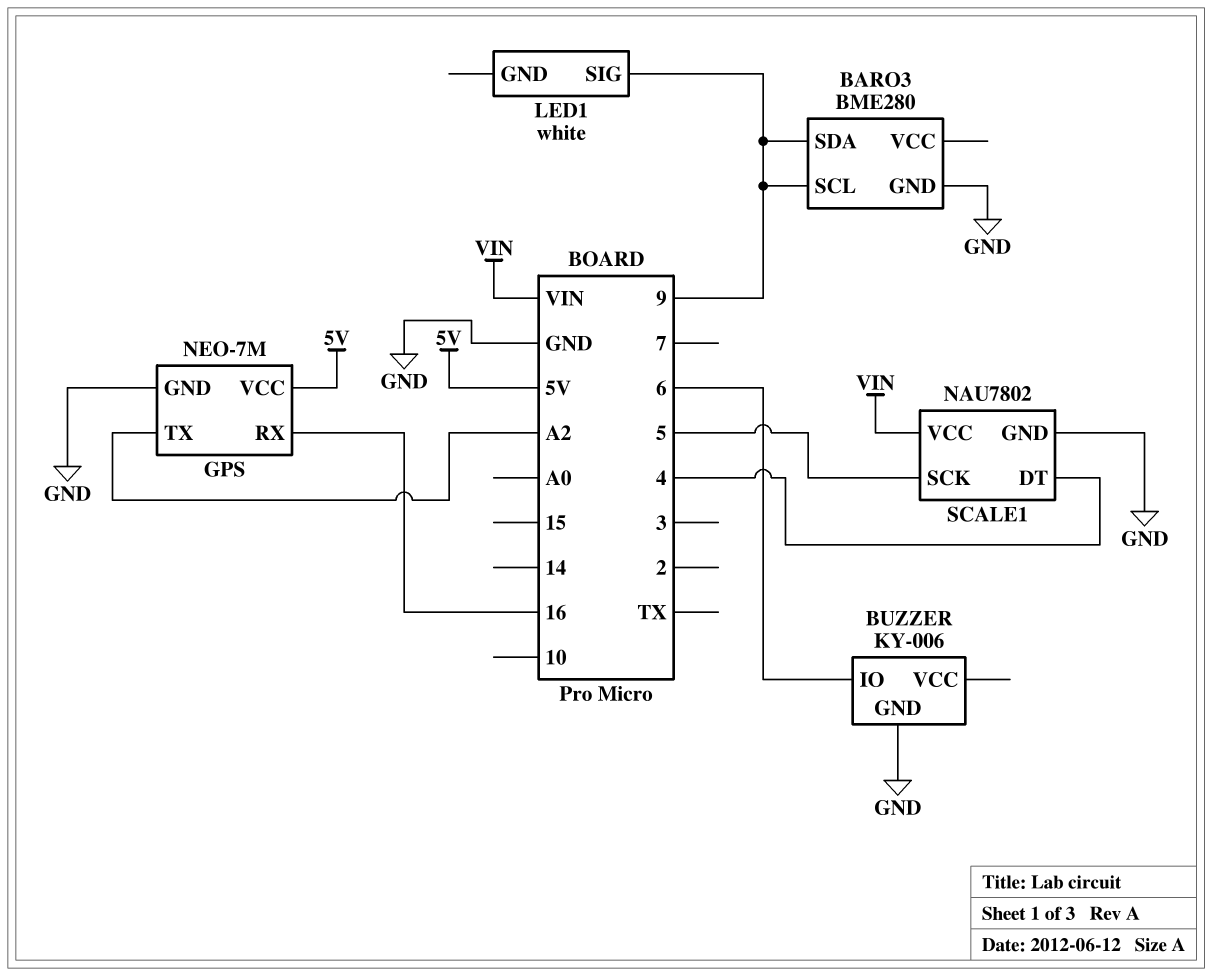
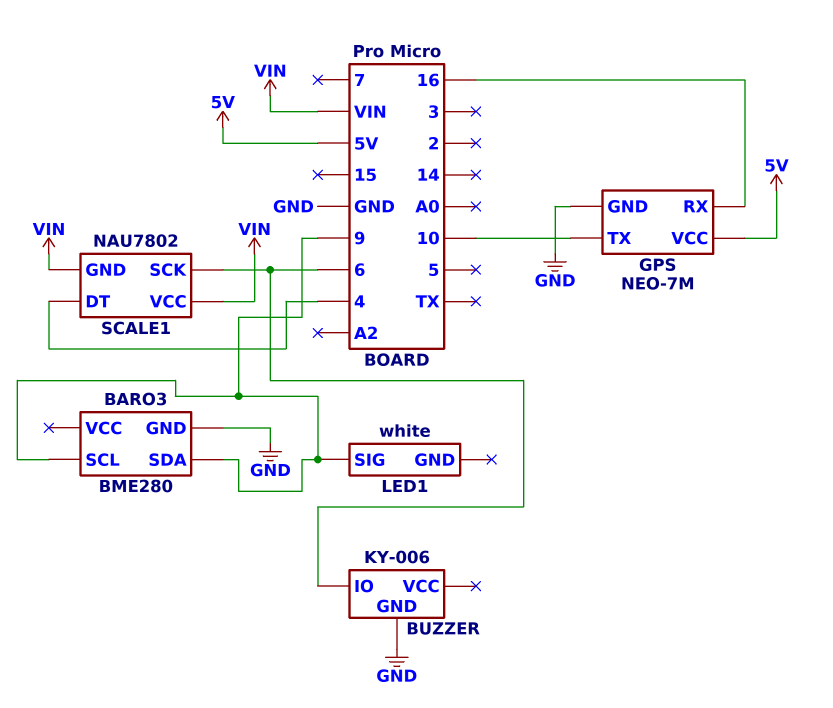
GPS pin TX: A2 -> 10
SCALE1 pin GND: GND -> VIN
SCALE1 pin SCK: 5 -> 6

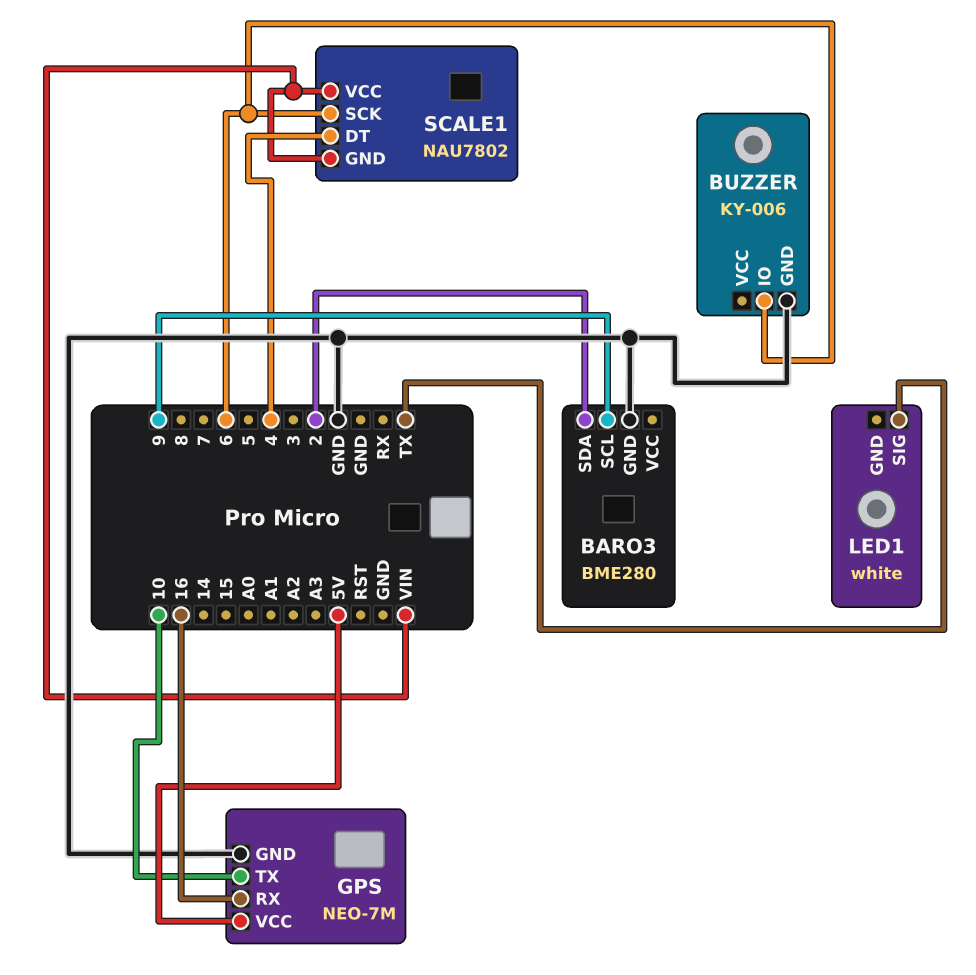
BARO3 pin SDA: 9 -> 2
LED1 pin SIG: 9 -> TX

